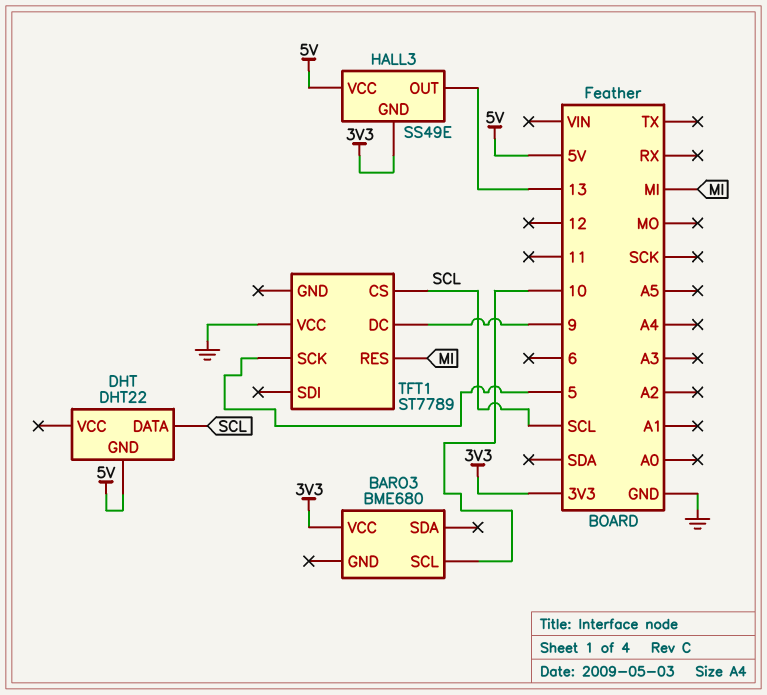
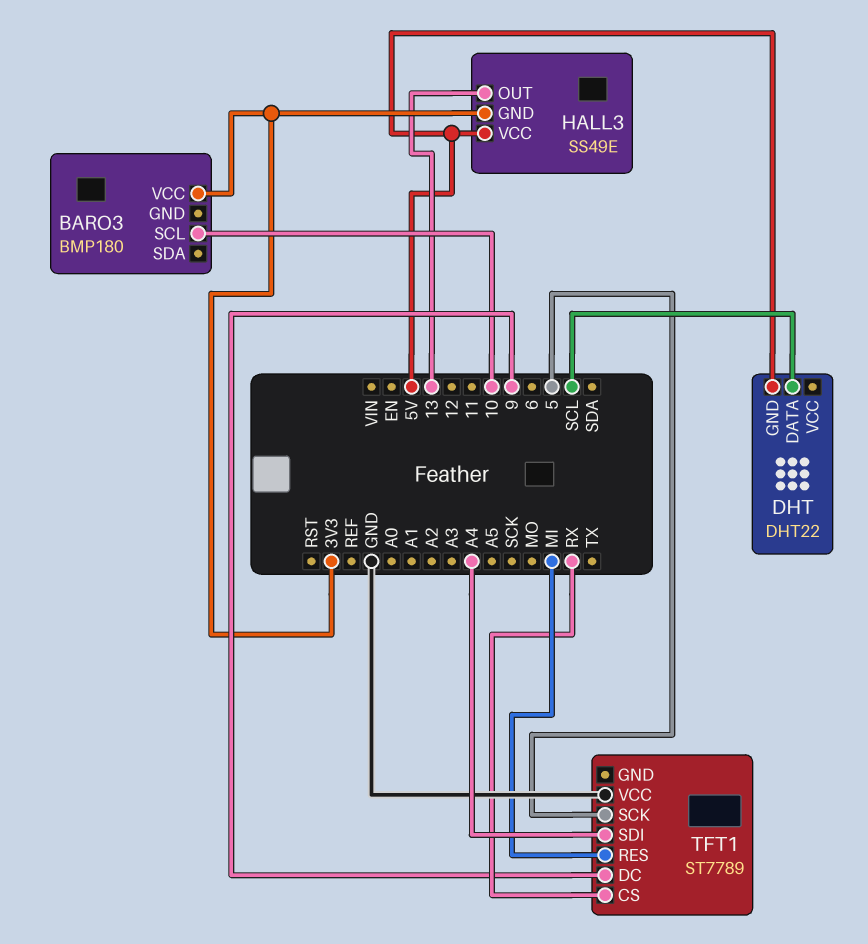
BARO3: BME680 -> BMP180
TFT1 pin CS: SCL -> RX
TFT1 pin SDI: none -> A4

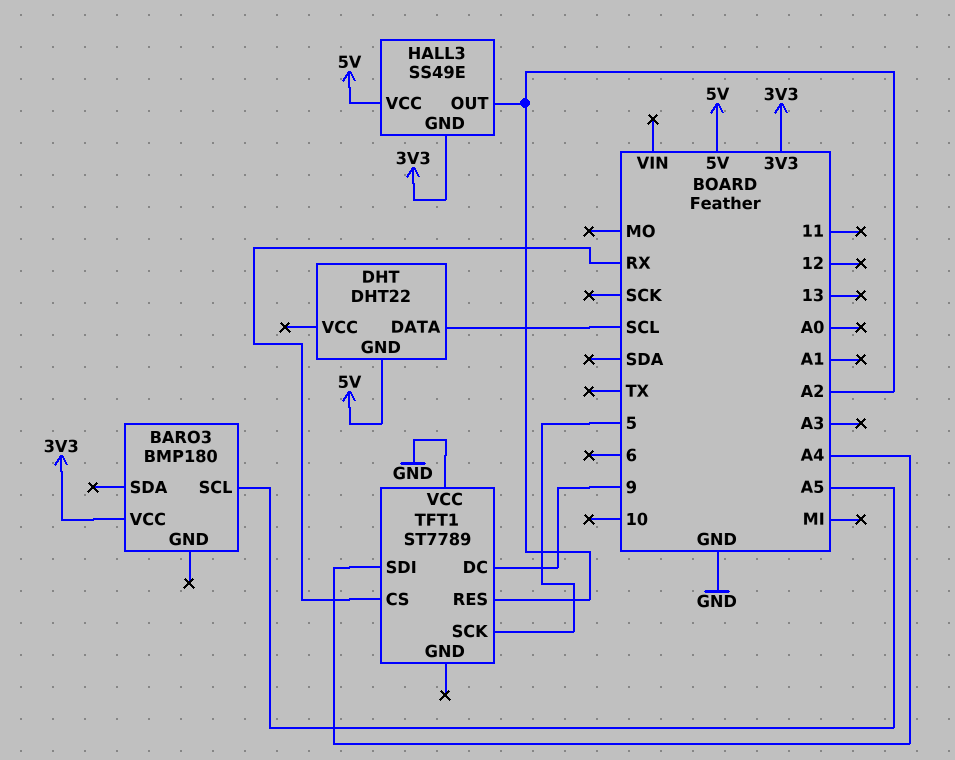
BARO3 pin SCL: 10 -> A5
HALL3 pin OUT: 13 -> A2
TFT1 pin RES: MI -> A2

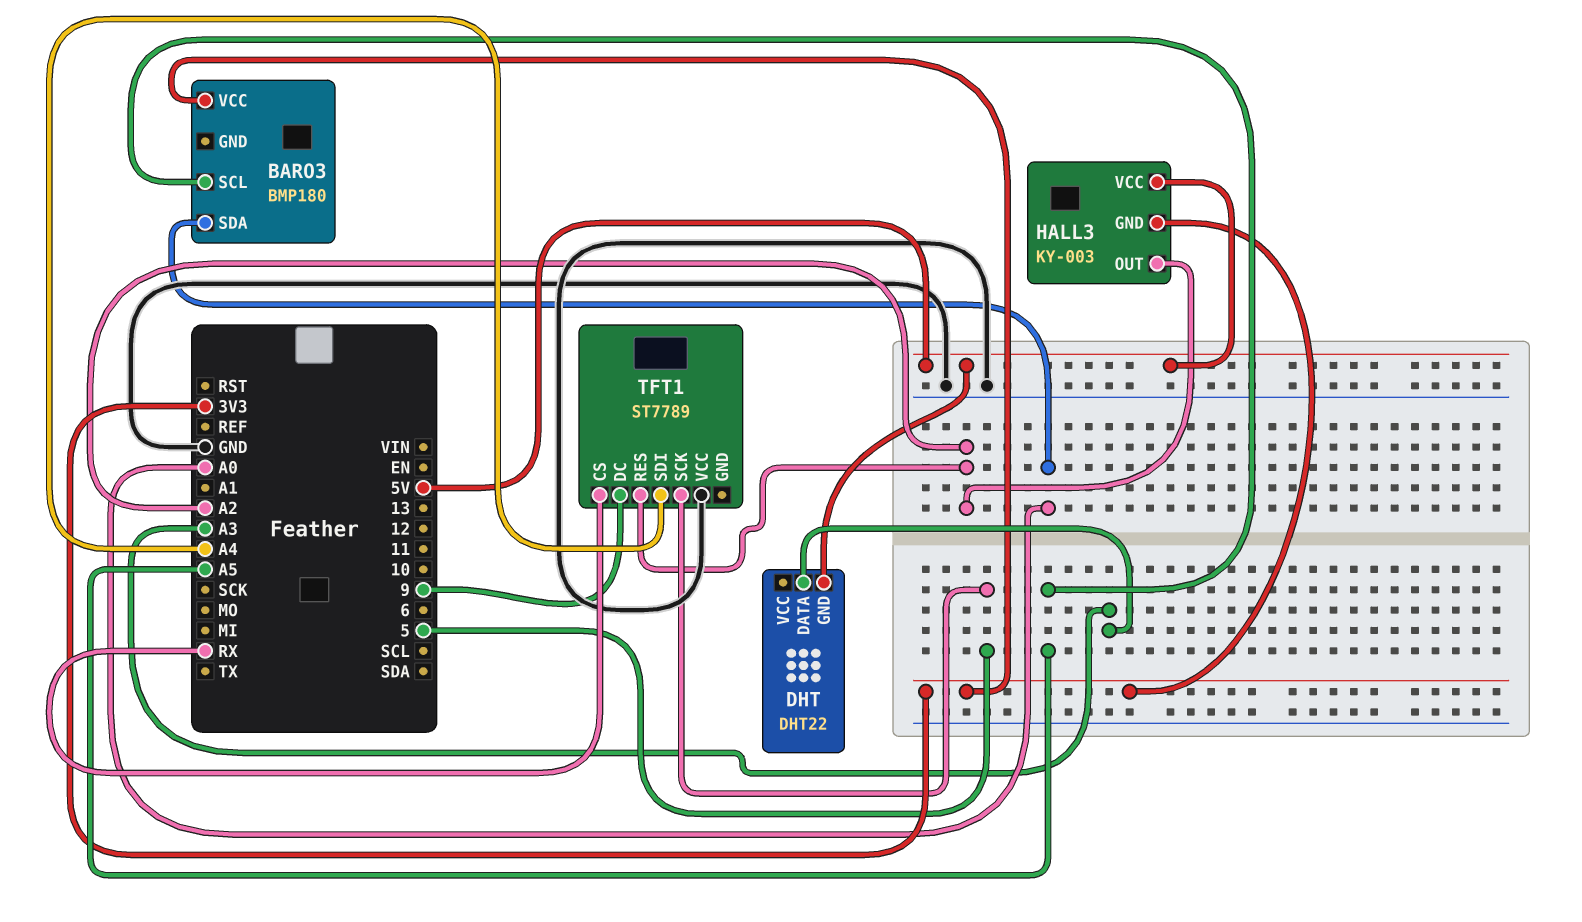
BARO3 pin SDA: none -> A0
DHT pin DATA: SCL -> A3
HALL3: SS49E -> KY-003

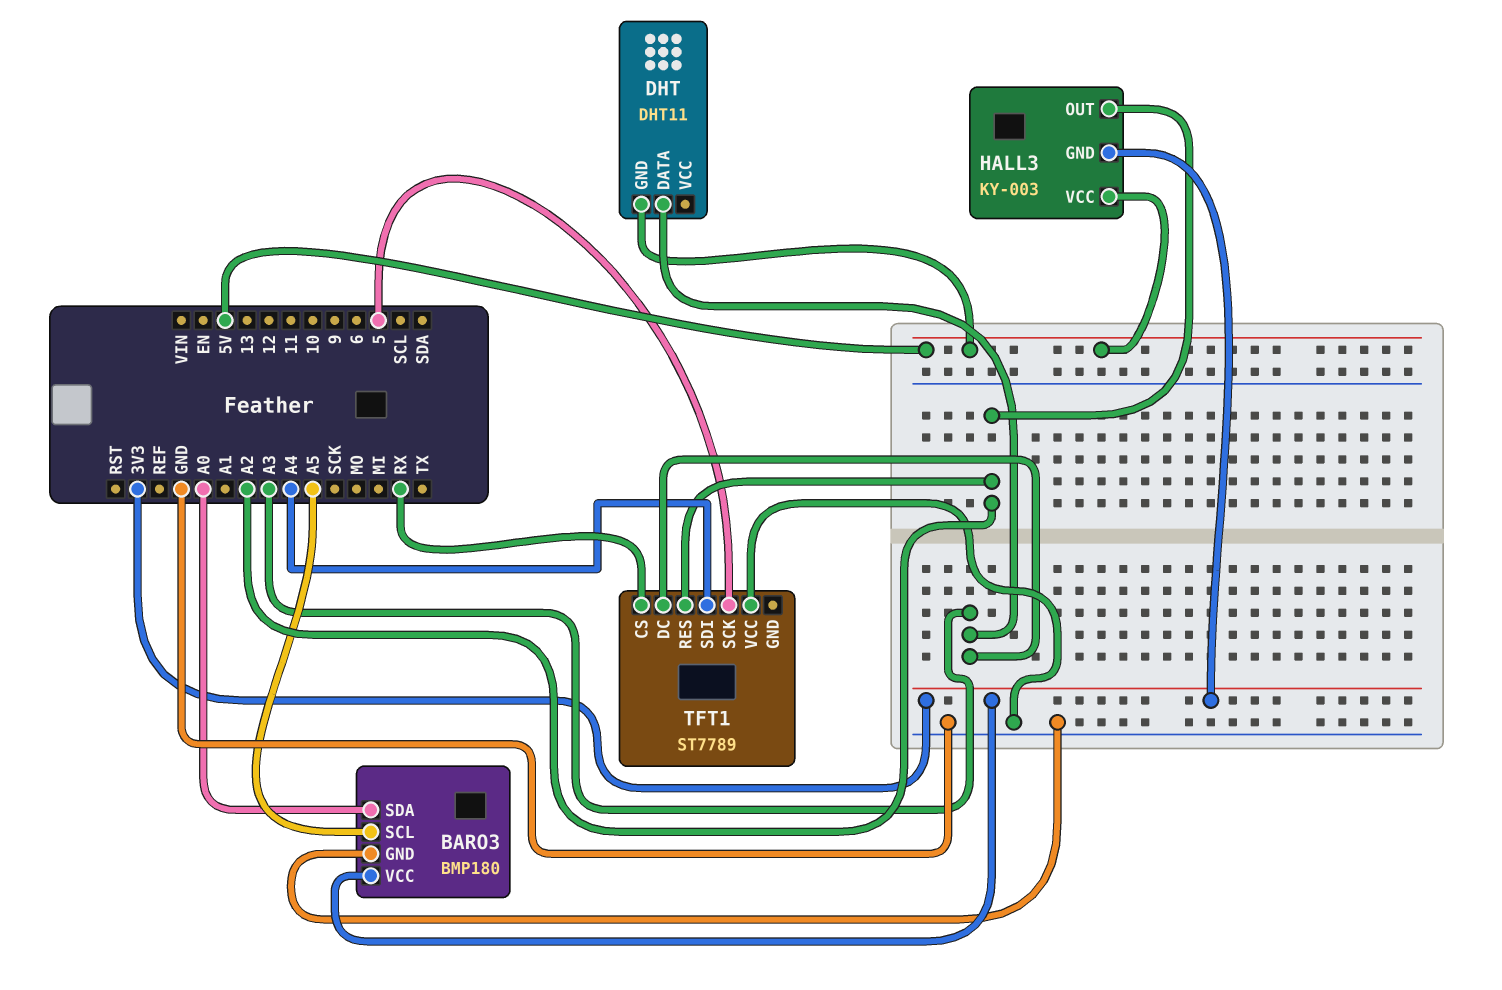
BARO3 pin GND: none -> GND
DHT: DHT22 -> DHT11
TFT1 pin DC: 9 -> A3

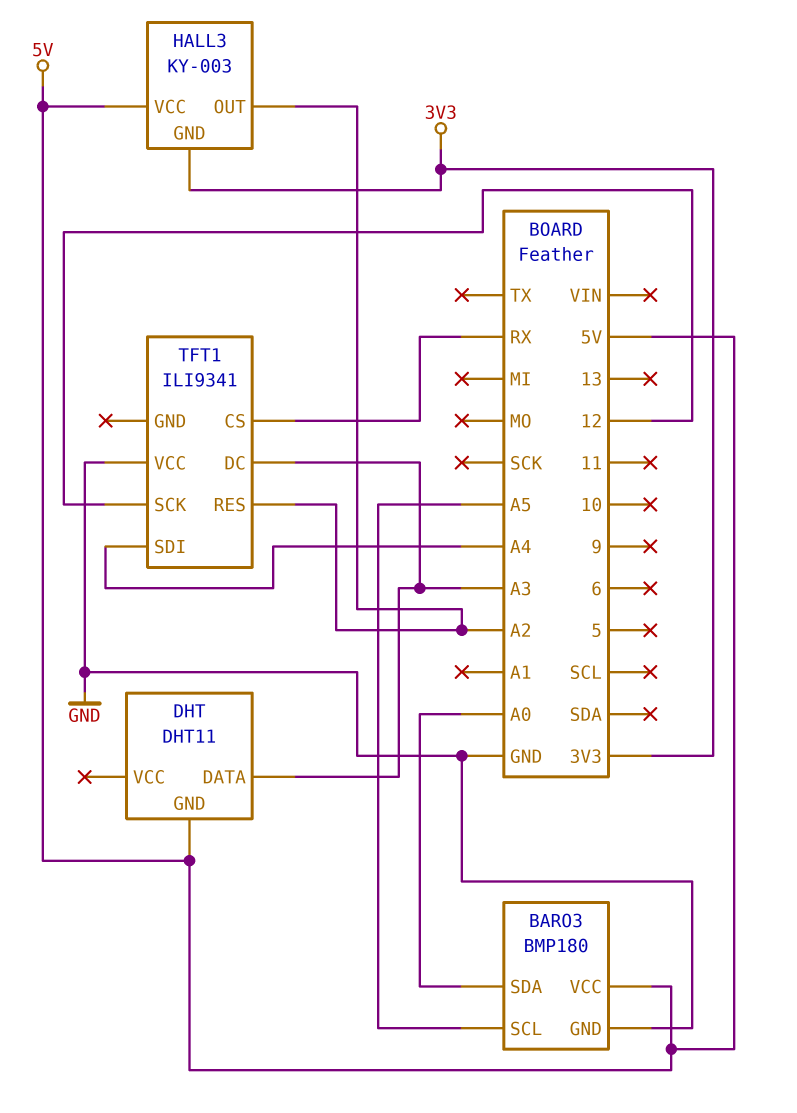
BARO3 pin VCC: 3V3 -> 5V
TFT1: ST7789 -> ILI9341
TFT1 pin SCK: 5 -> 12

